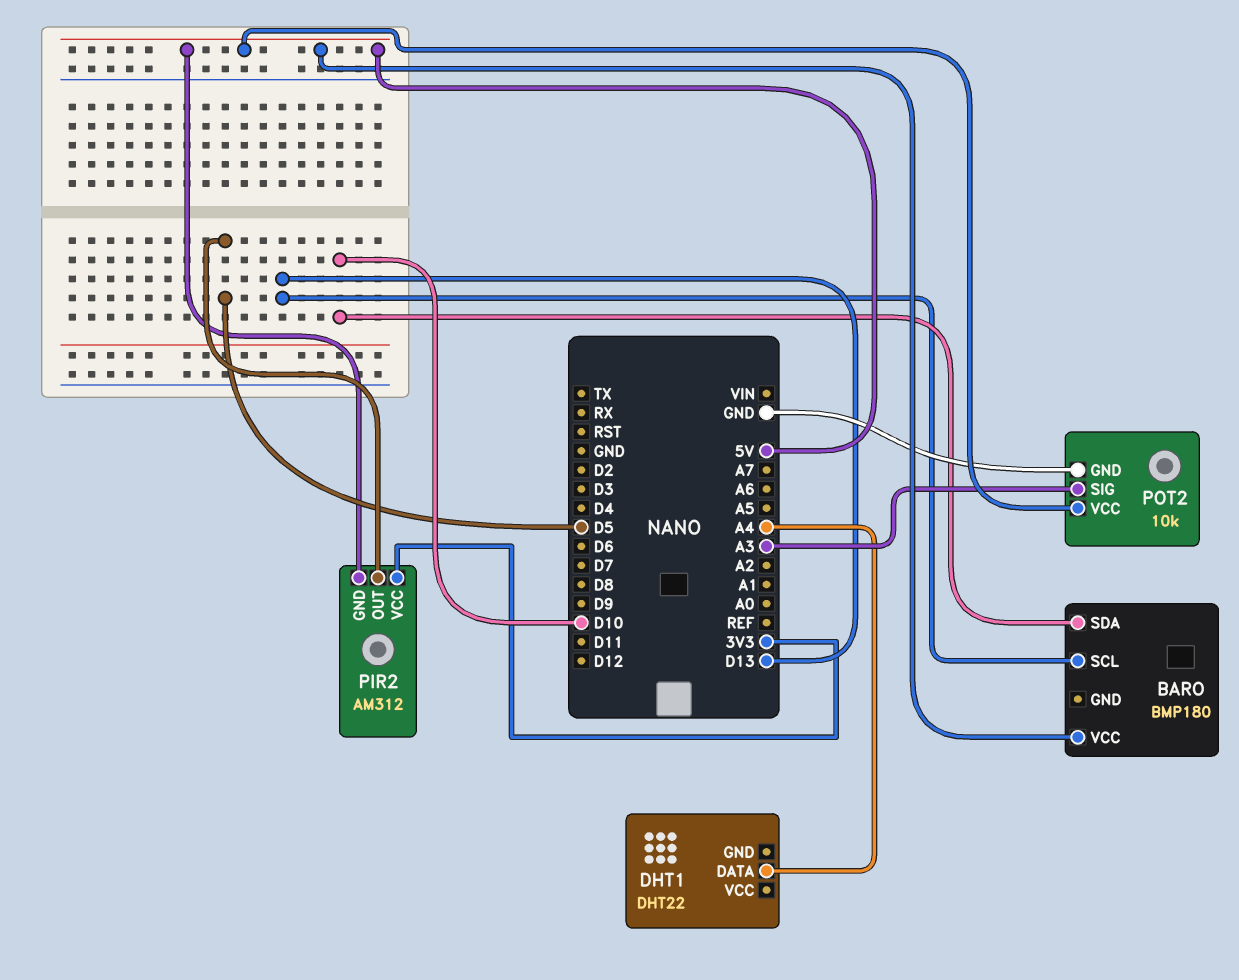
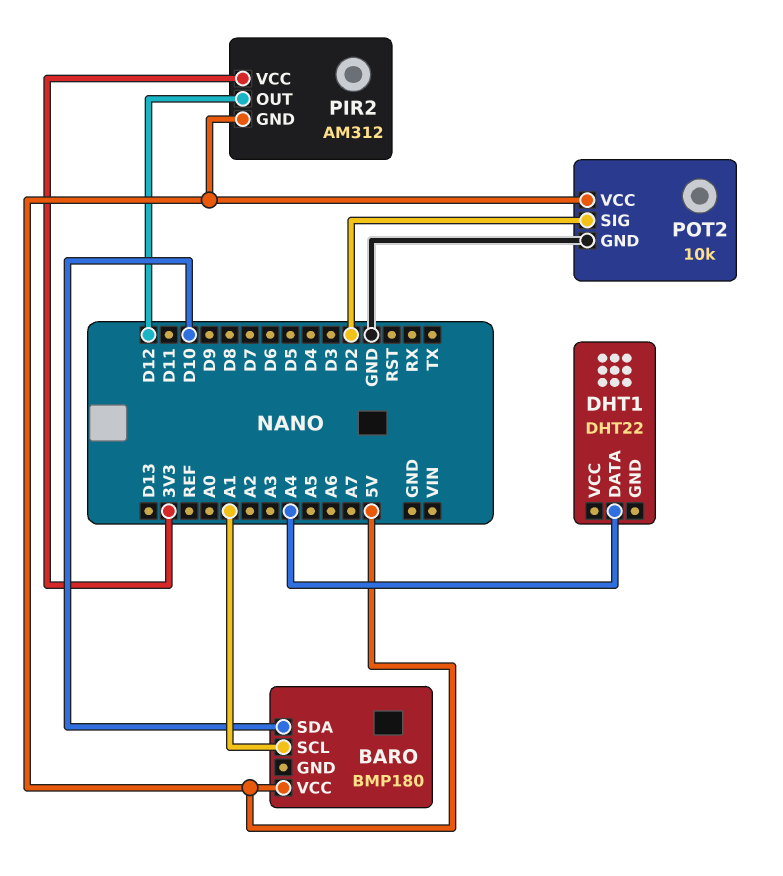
BARO pin SCL: D13 -> A1
PIR2 pin OUT: D5 -> D12
POT2 pin SIG: A3 -> D2

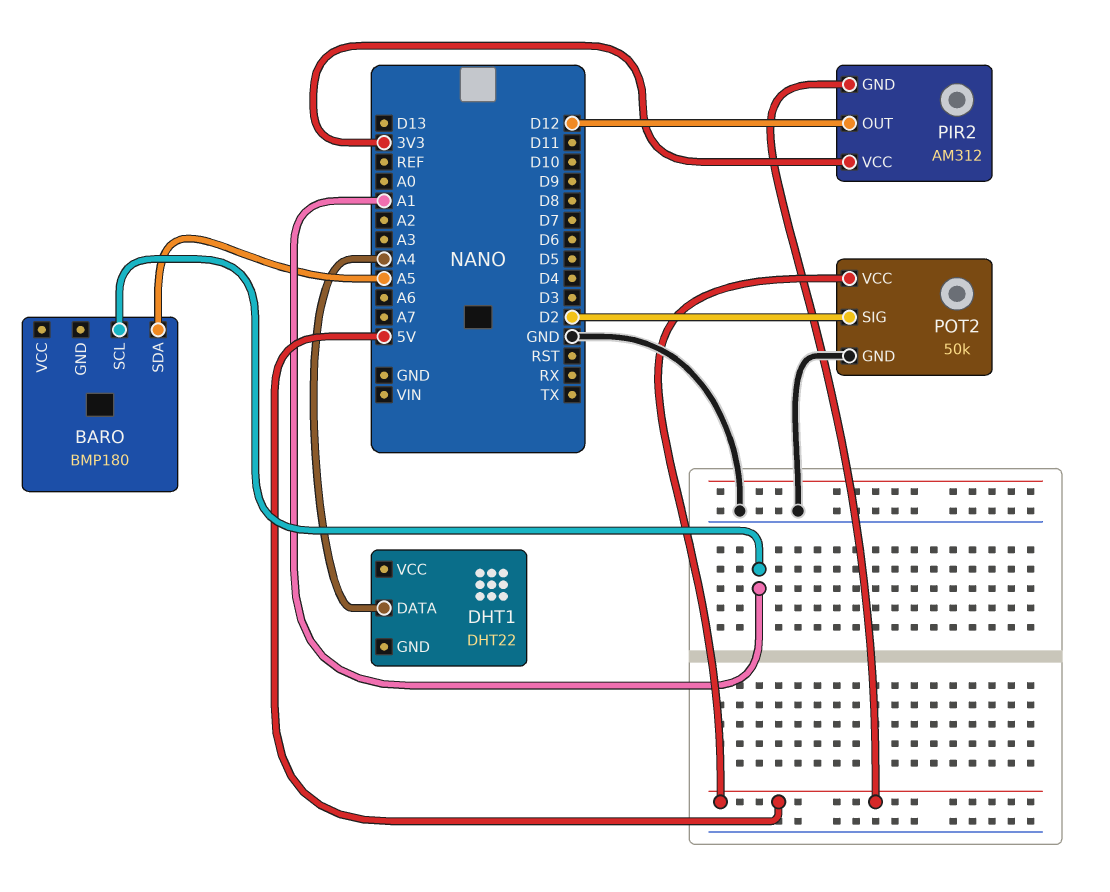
BARO pin SDA: D10 -> A5
BARO pin VCC: 5V -> none
POT2: 10k -> 50k

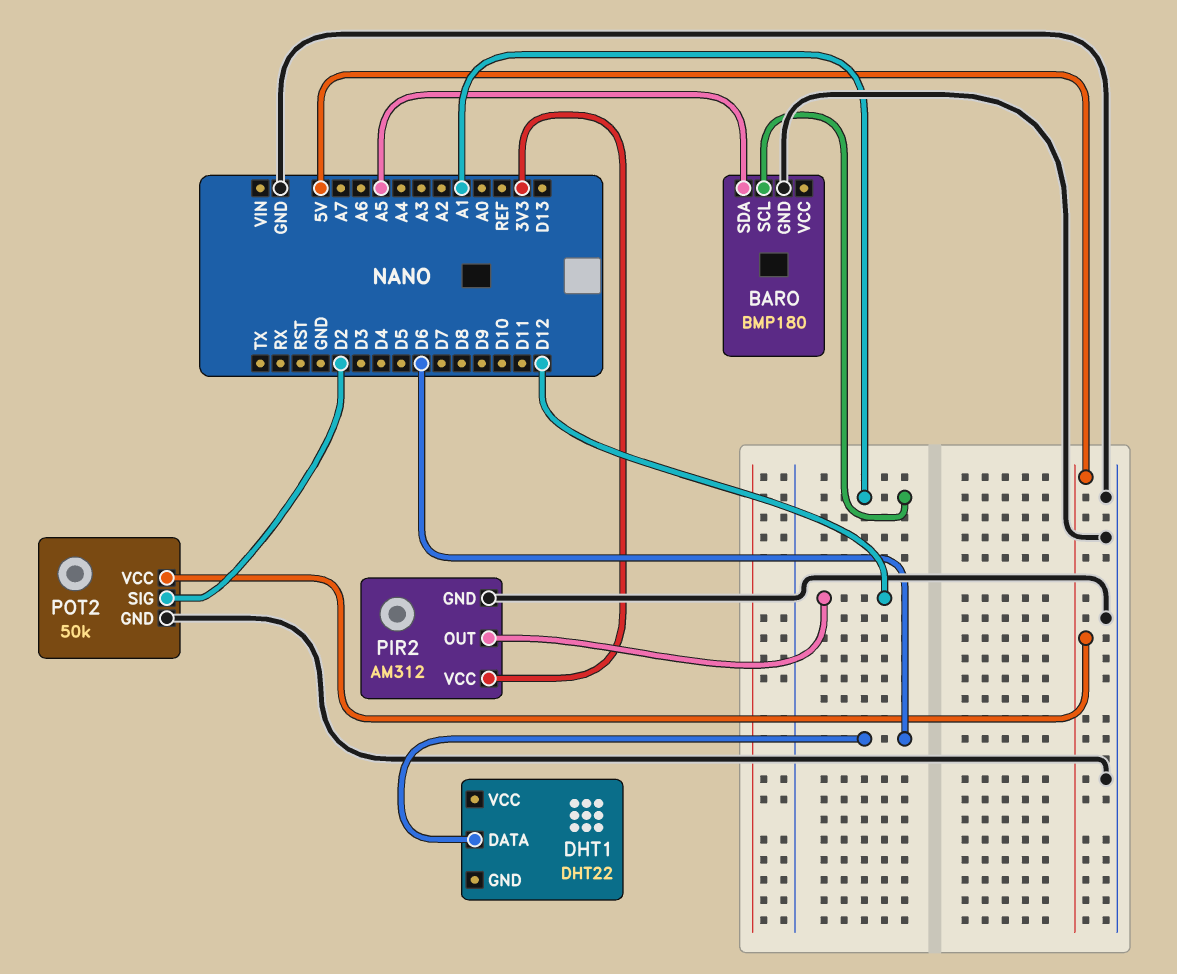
BARO pin GND: none -> GND
DHT1 pin DATA: A4 -> D6
PIR2 pin GND: 5V -> GND

